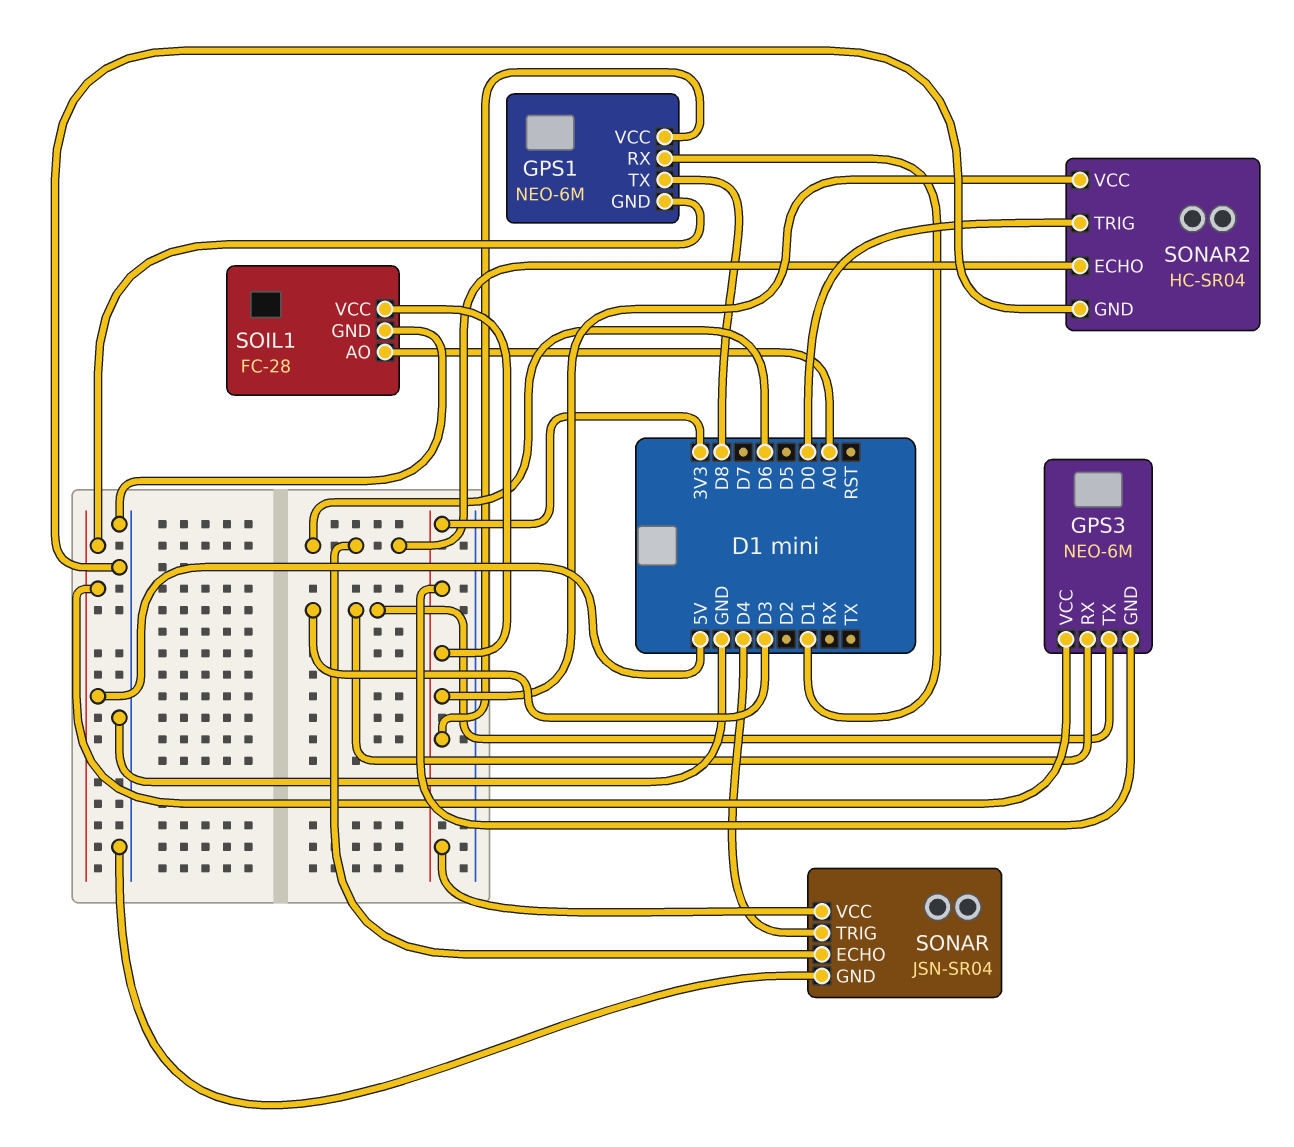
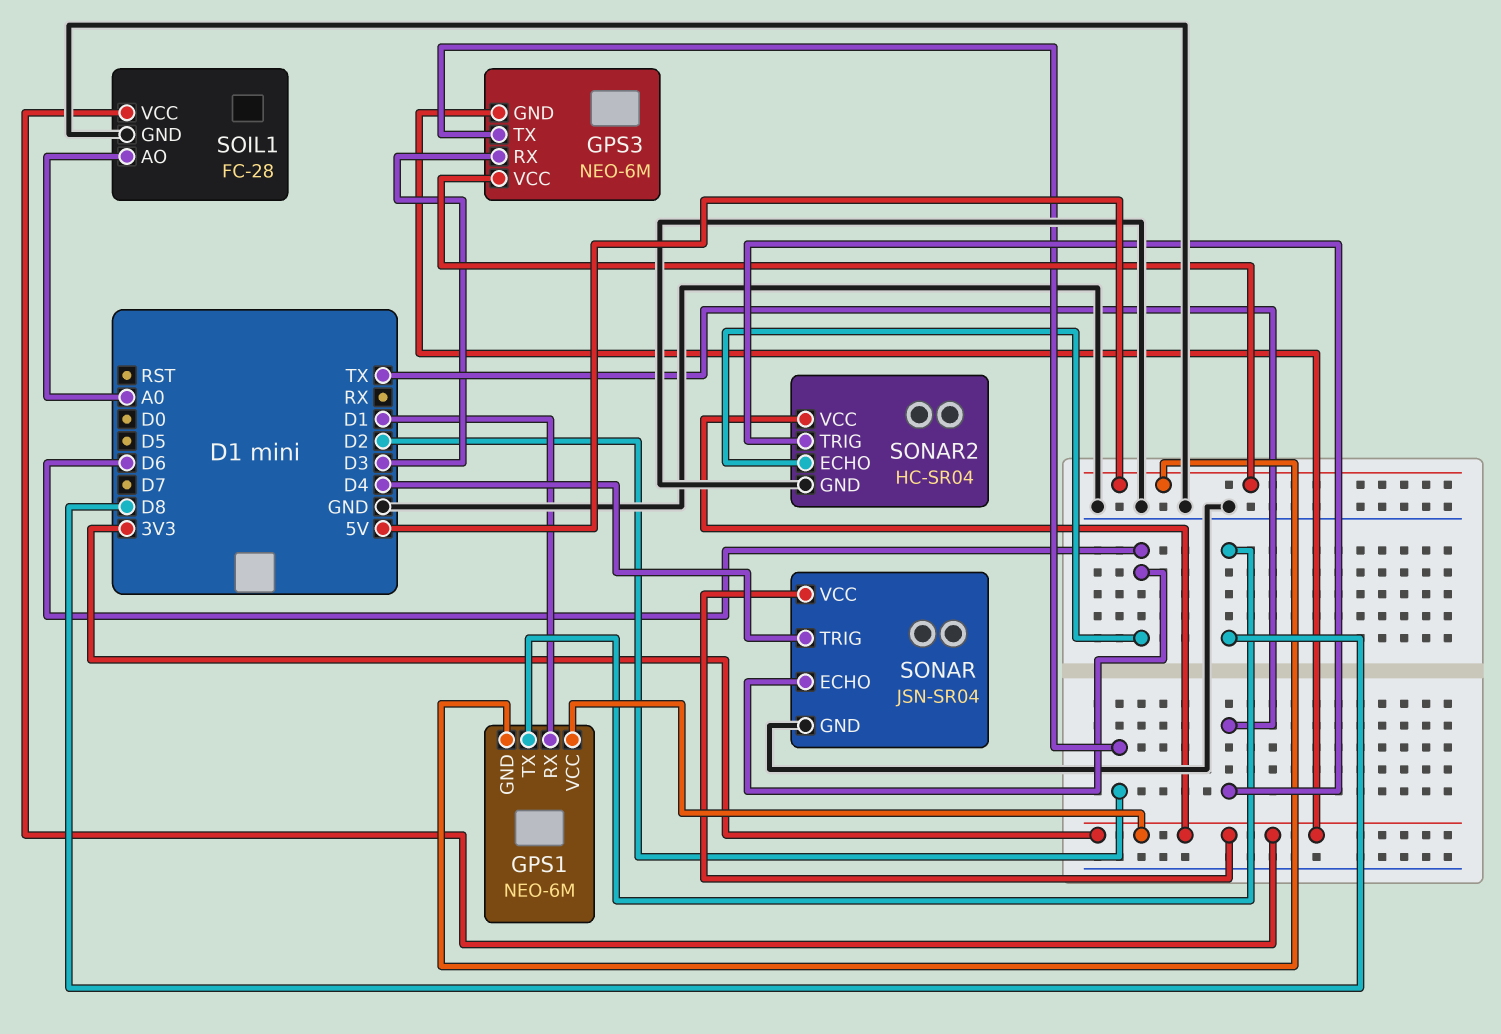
GPS3 pin TX: D3 -> D2
SONAR2 pin TRIG: D0 -> TX

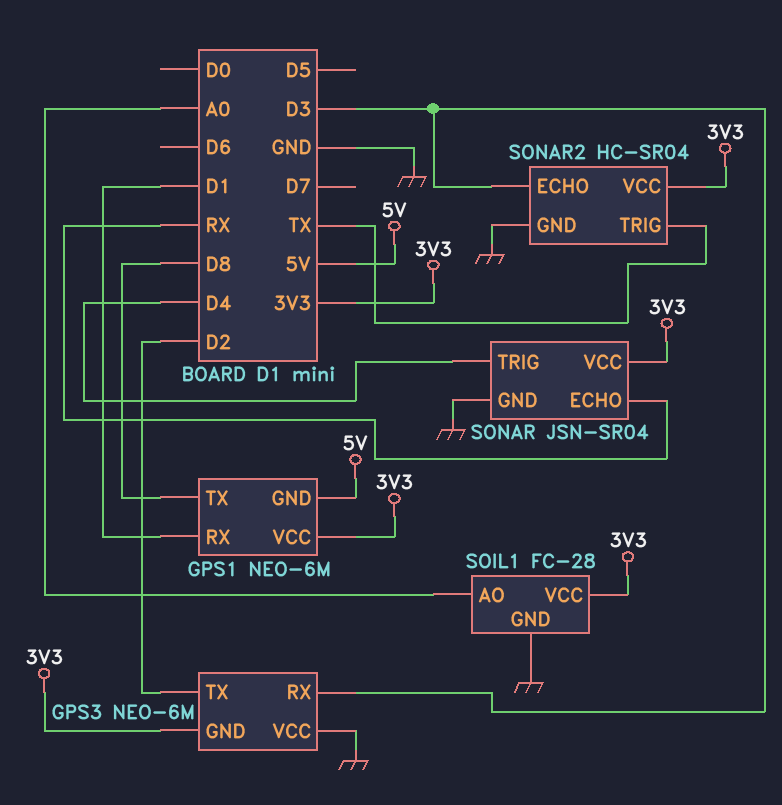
GPS3 pin VCC: 5V -> GND
SONAR pin ECHO: D6 -> RX
SONAR2 pin ECHO: D6 -> D3

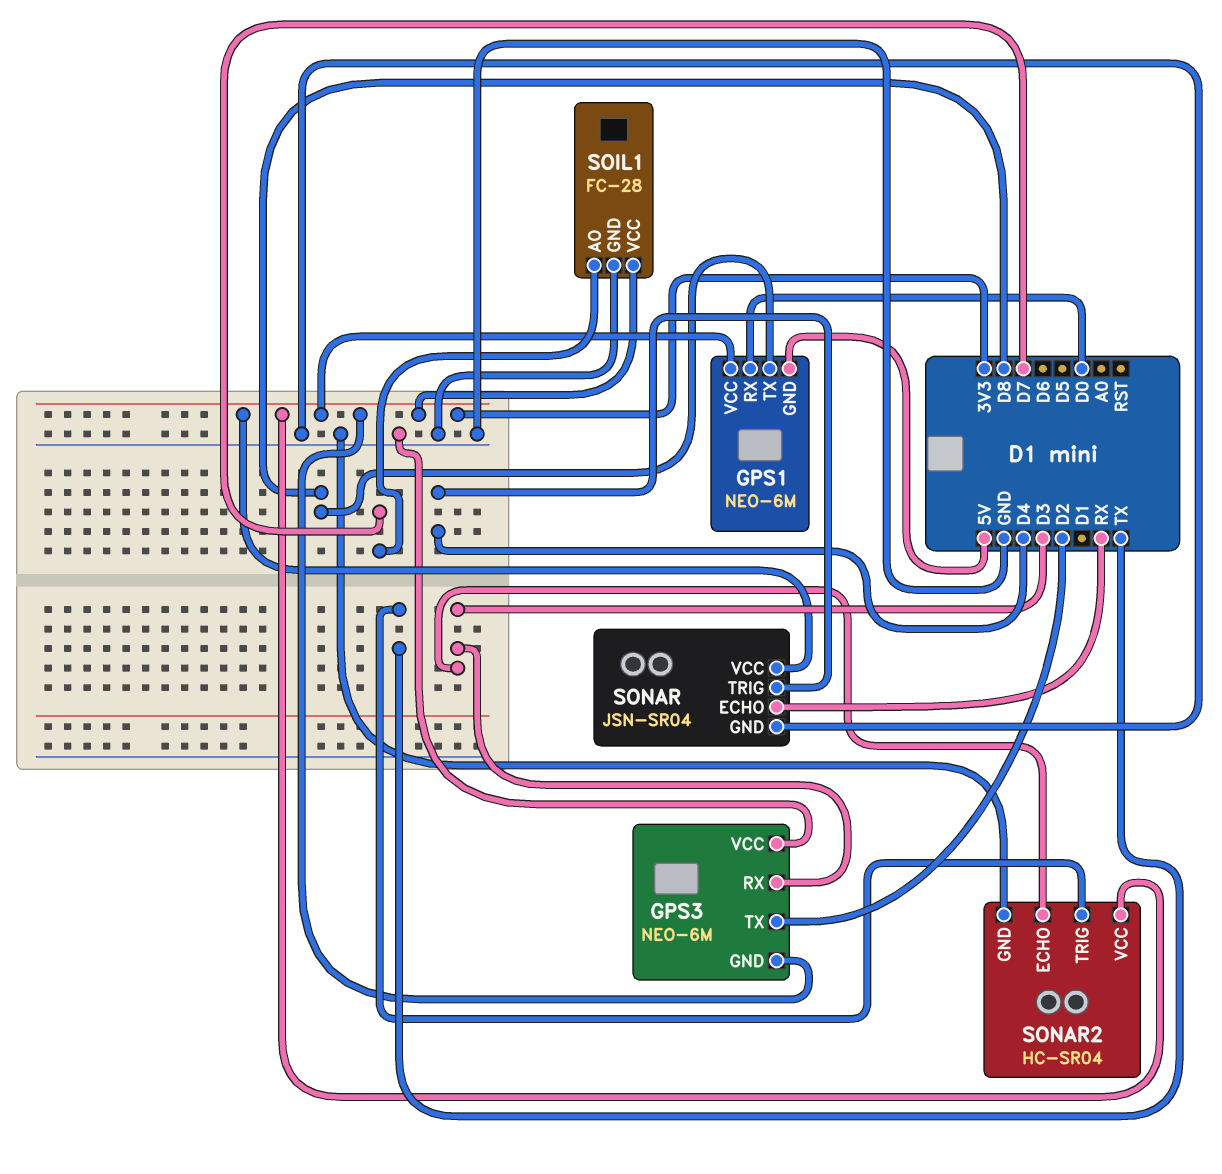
GPS1 pin RX: D1 -> D0
SOIL1 pin AO: A0 -> D7

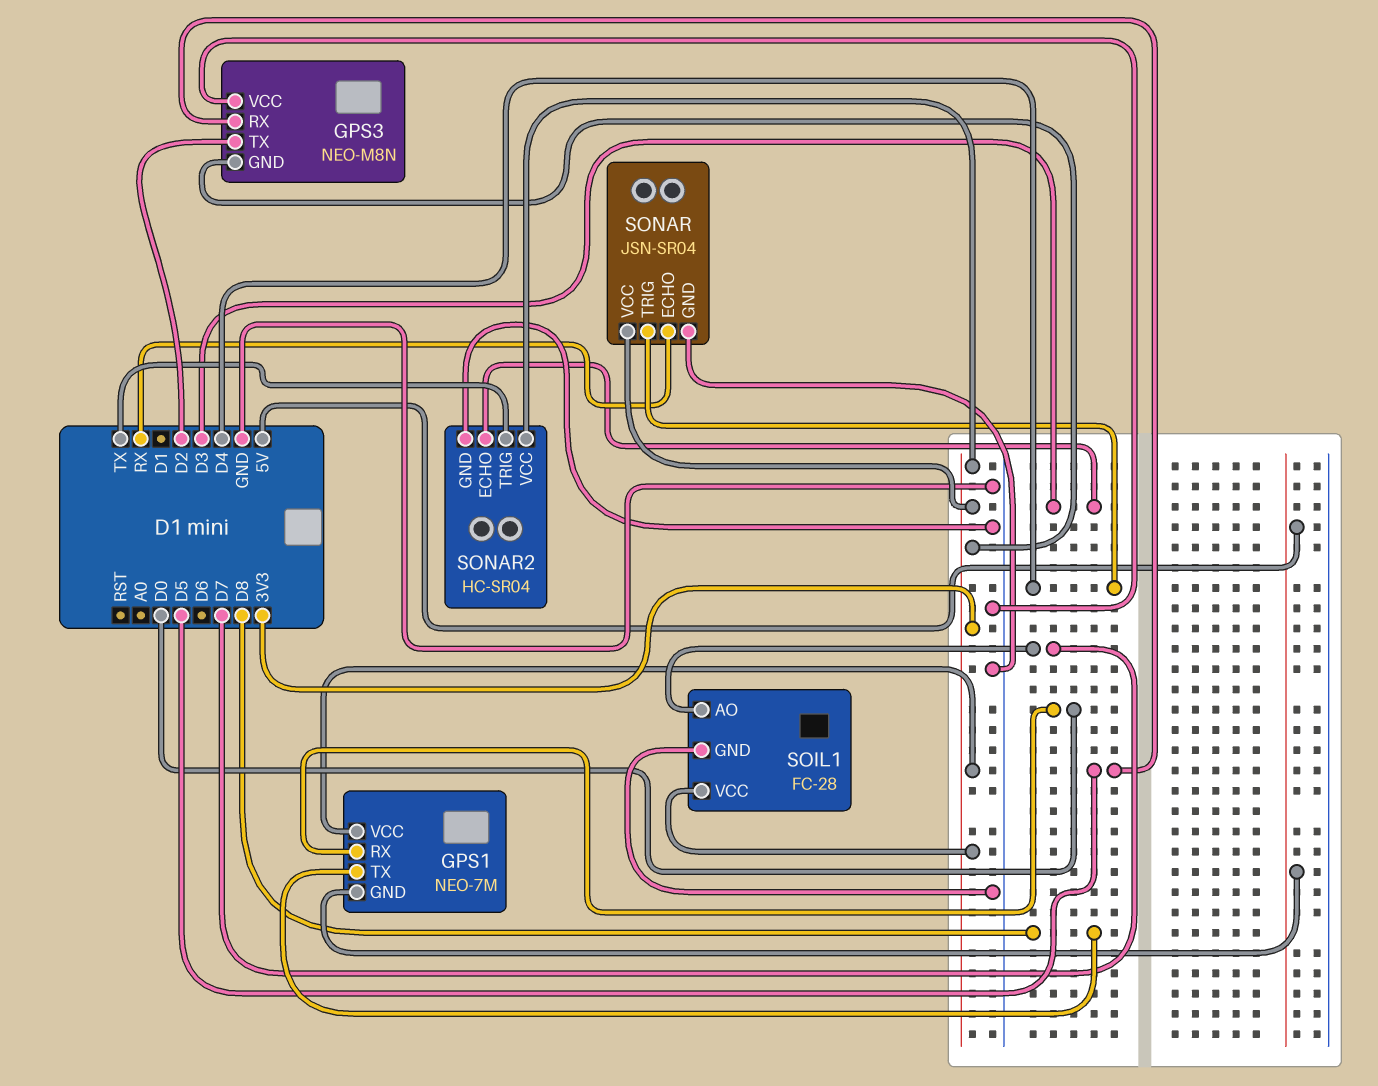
GPS1: NEO-6M -> NEO-7M
GPS3: NEO-6M -> NEO-M8N
GPS3 pin RX: D3 -> D5

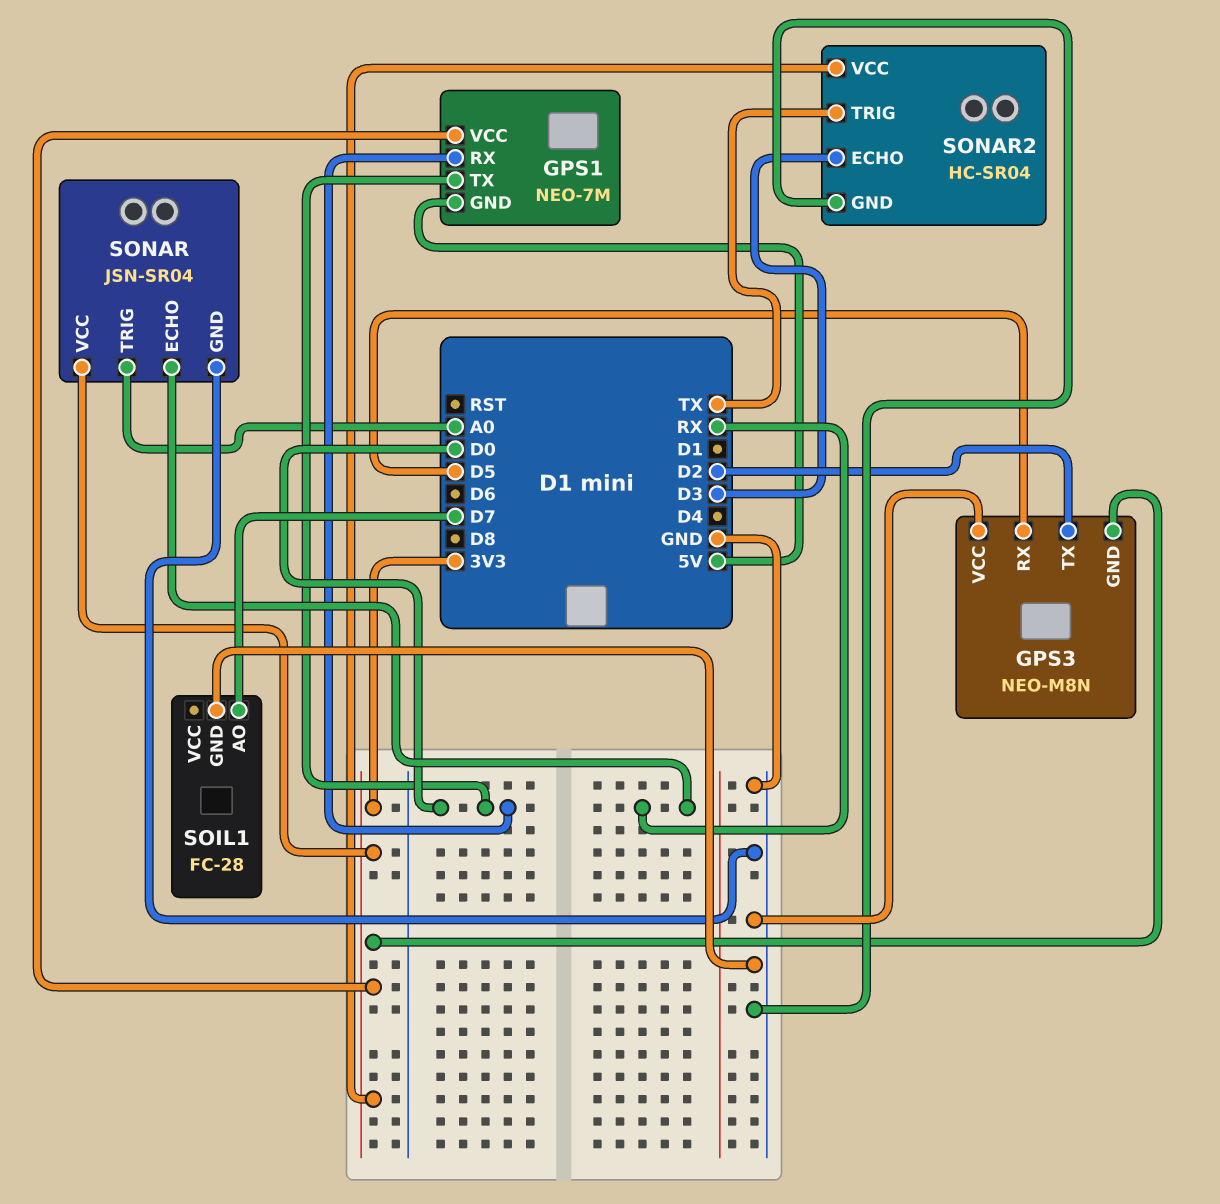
GPS1 pin TX: D8 -> D0
SOIL1 pin VCC: 3V3 -> none
SONAR pin TRIG: D4 -> A0

